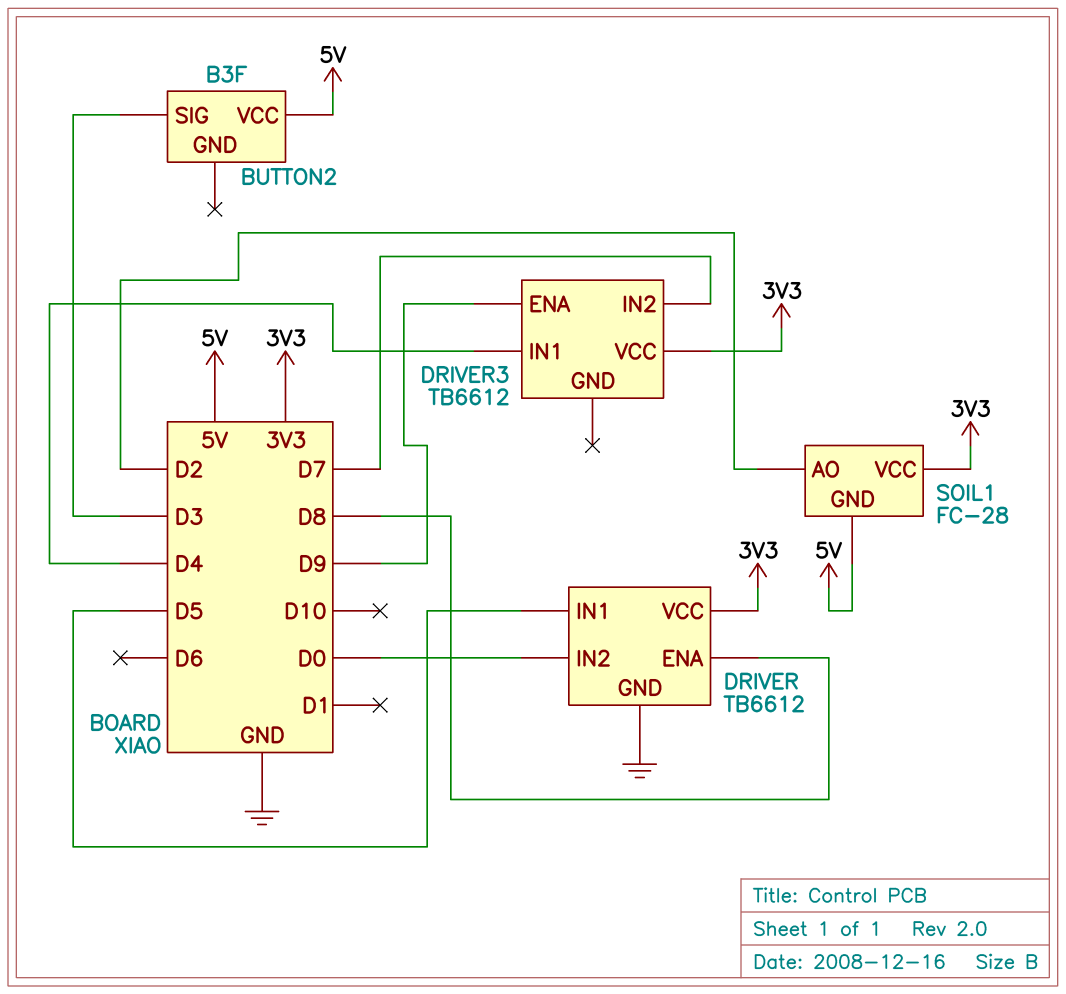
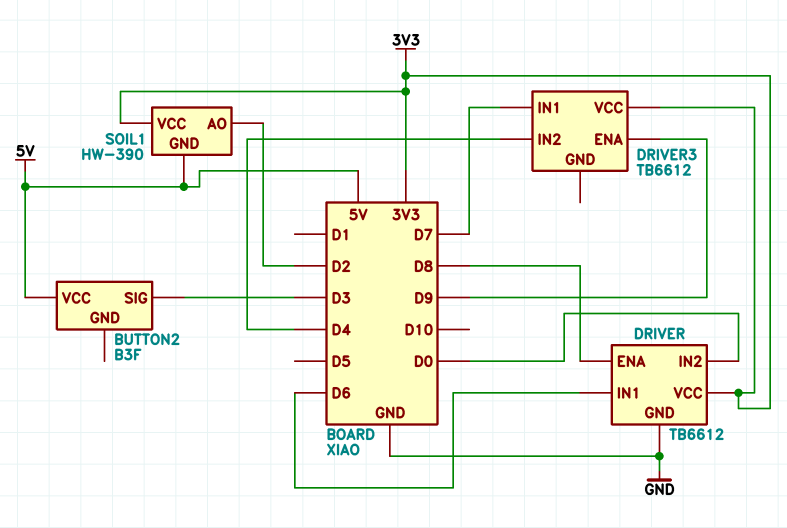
DRIVER pin IN1: D5 -> D6
DRIVER3 pin IN1: D4 -> D7
DRIVER3 pin IN2: D7 -> D4
SOIL1: FC-28 -> HW-390

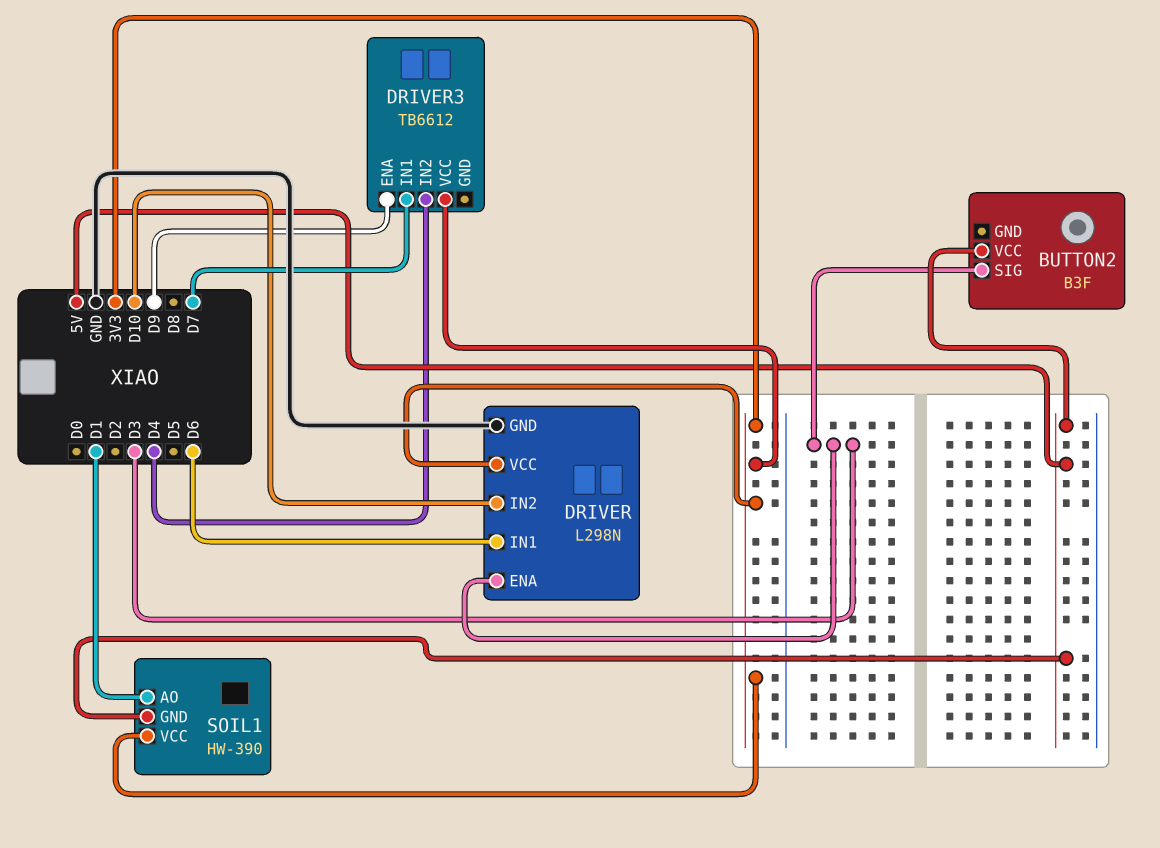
DRIVER: TB6612 -> L298N
DRIVER pin ENA: D8 -> D3
DRIVER pin IN2: D0 -> D10
SOIL1 pin AO: D2 -> D1

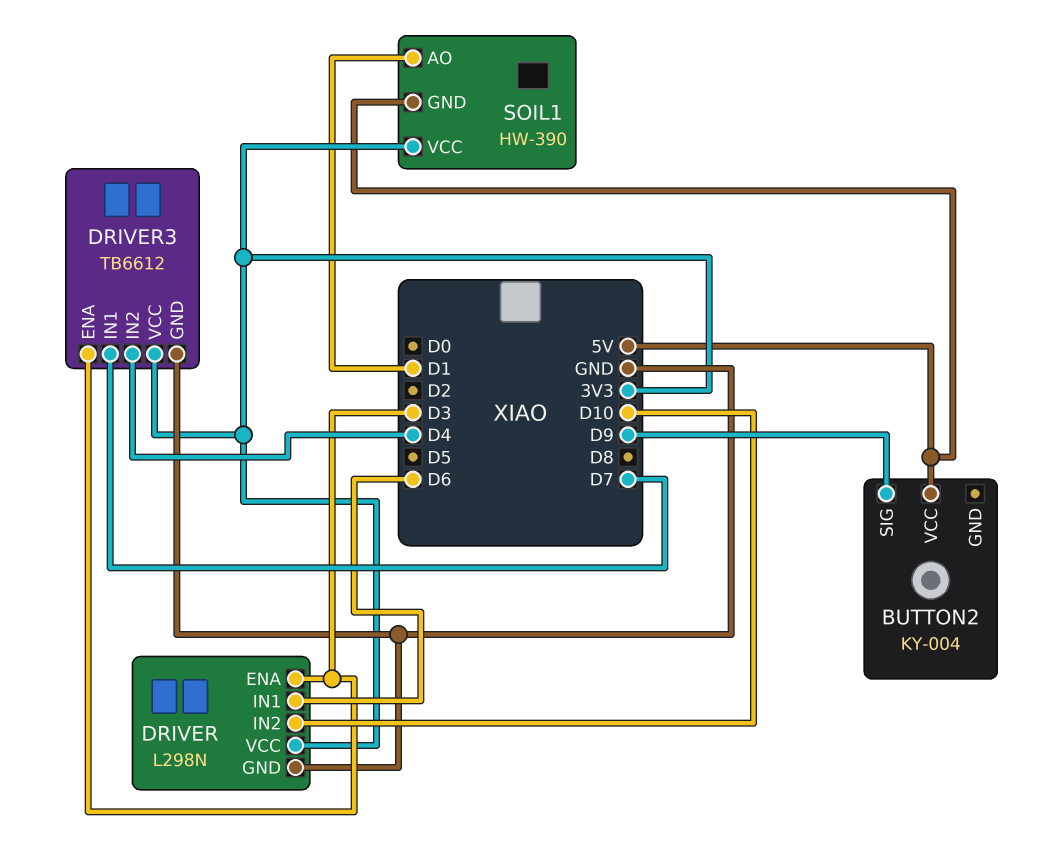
BUTTON2: B3F -> KY-004
BUTTON2 pin SIG: D3 -> D9
DRIVER3 pin ENA: D9 -> D3
DRIVER3 pin GND: none -> GND

